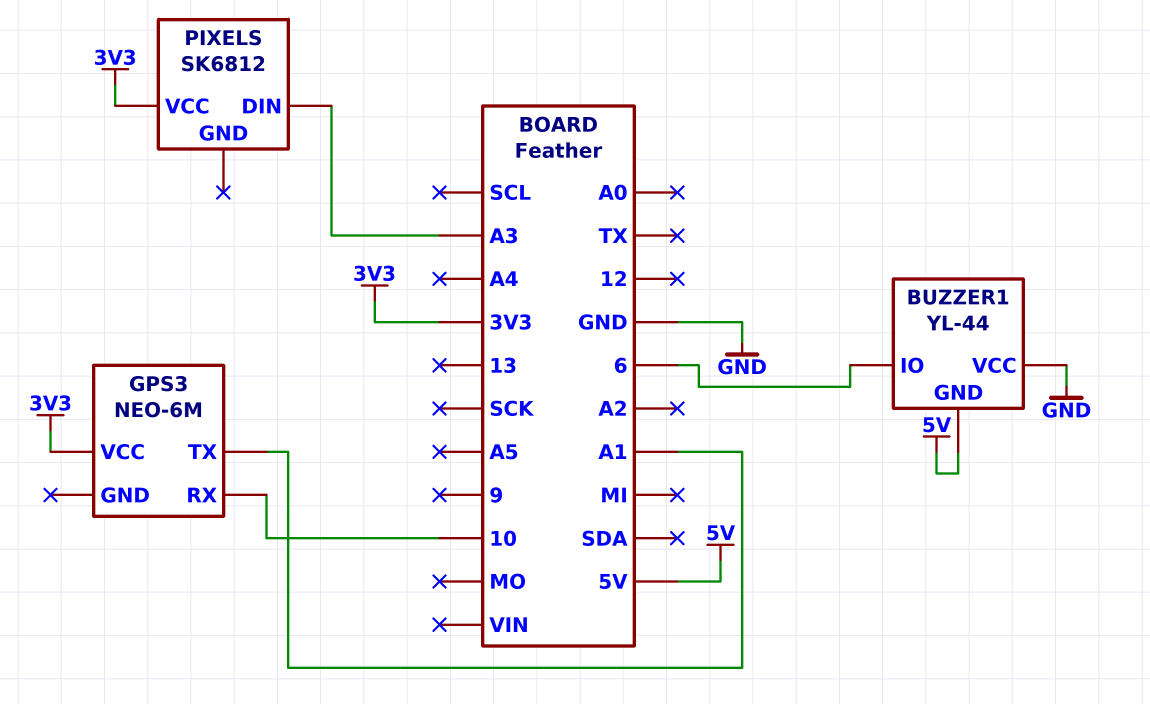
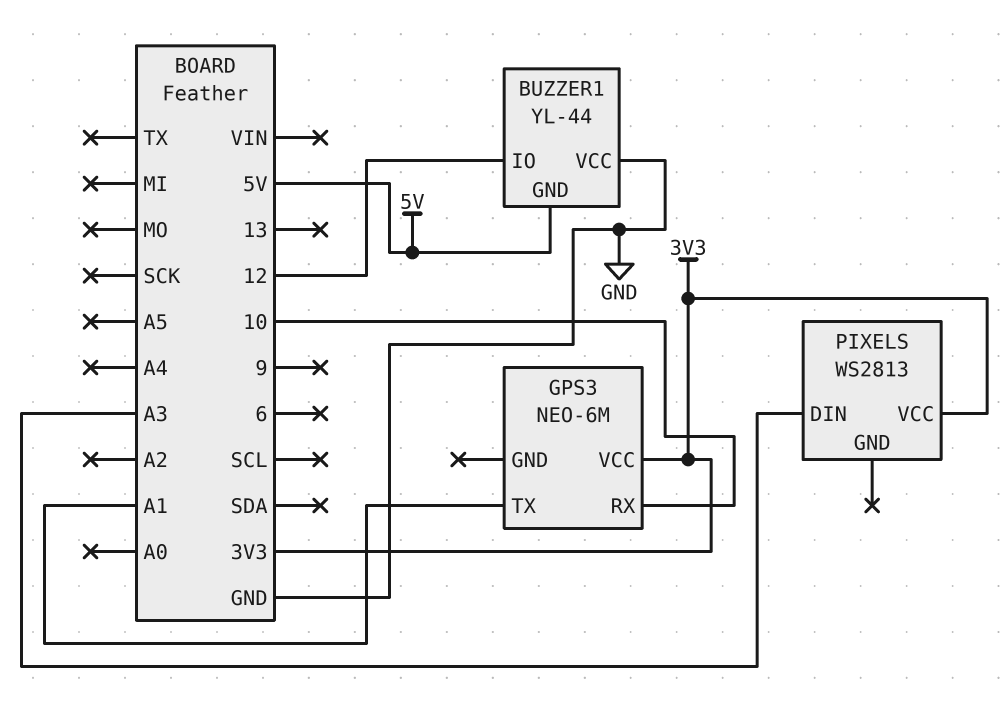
BUZZER1 pin IO: 6 -> 12
PIXELS: SK6812 -> WS2813

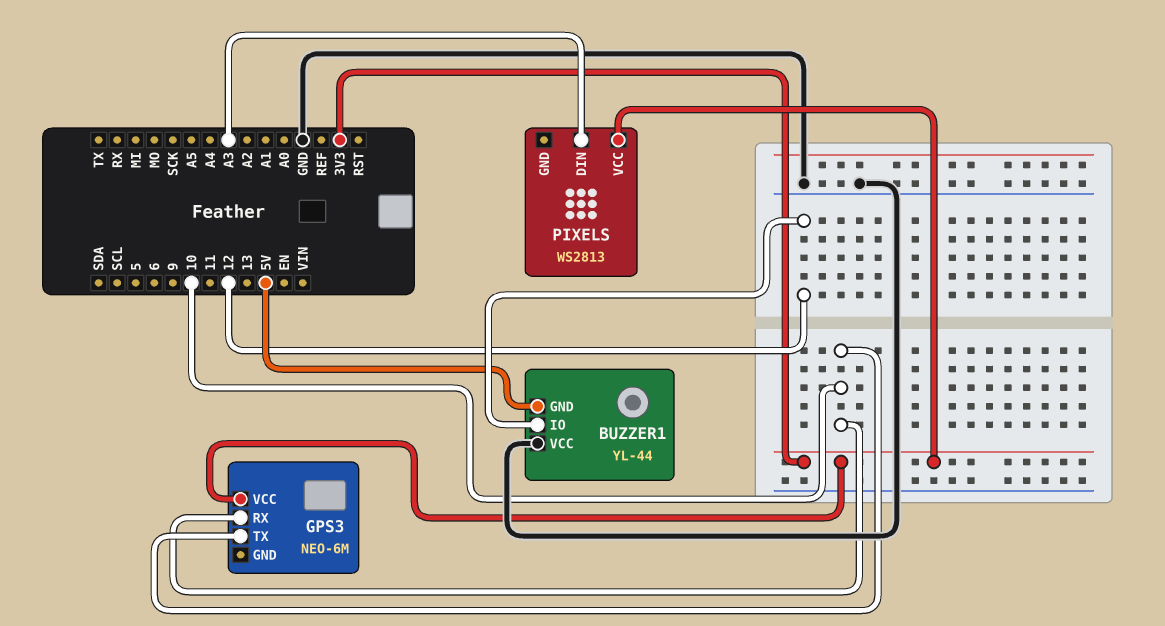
GPS3 pin TX: A1 -> 10

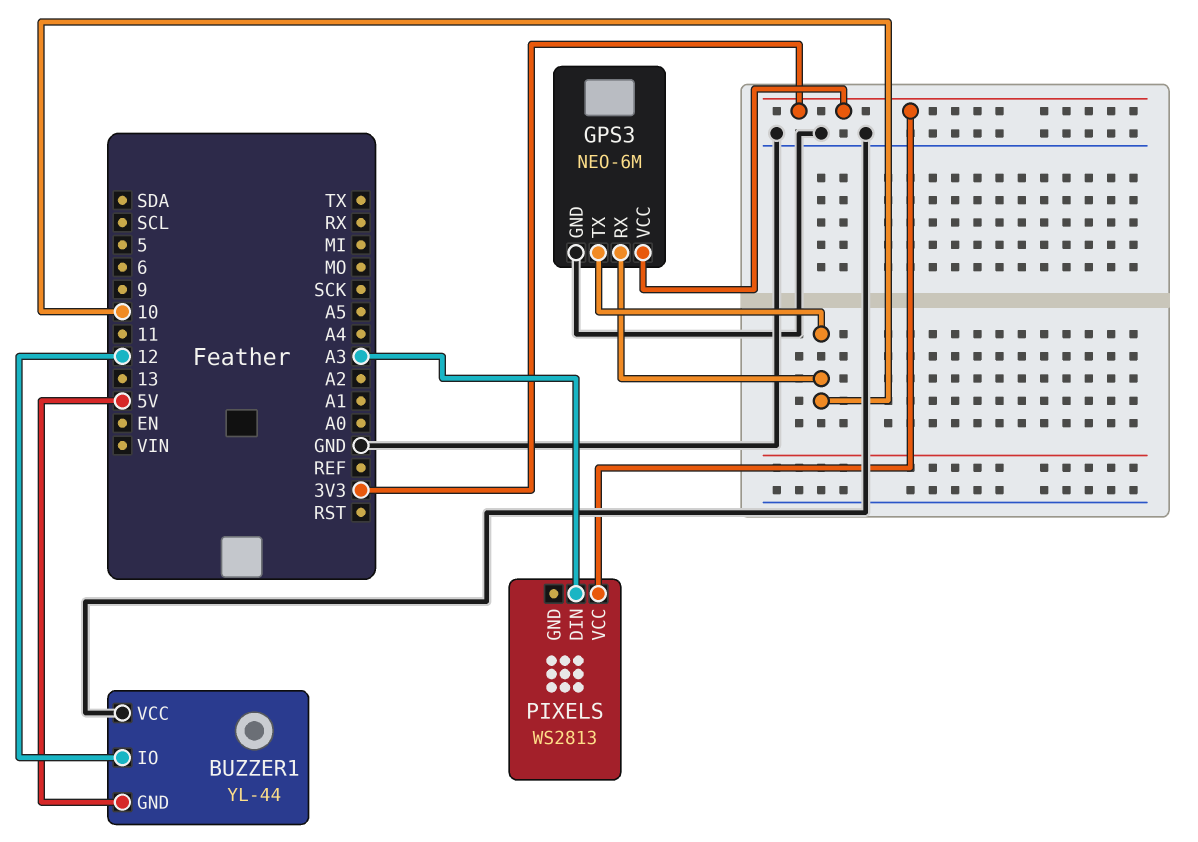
GPS3 pin GND: none -> GND

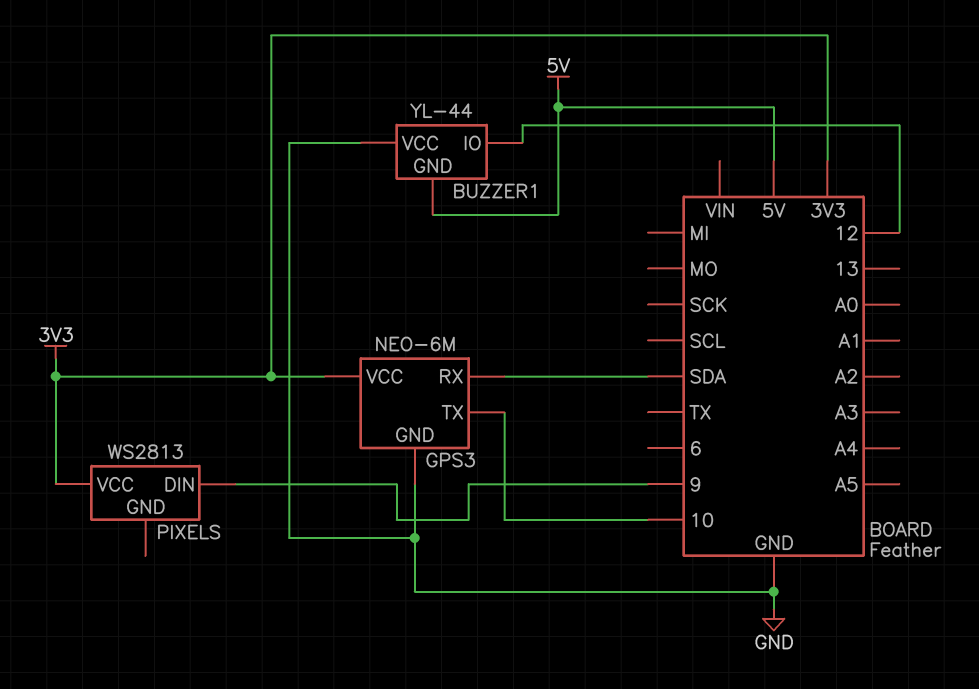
GPS3 pin RX: 10 -> SDA
PIXELS pin DIN: A3 -> 9

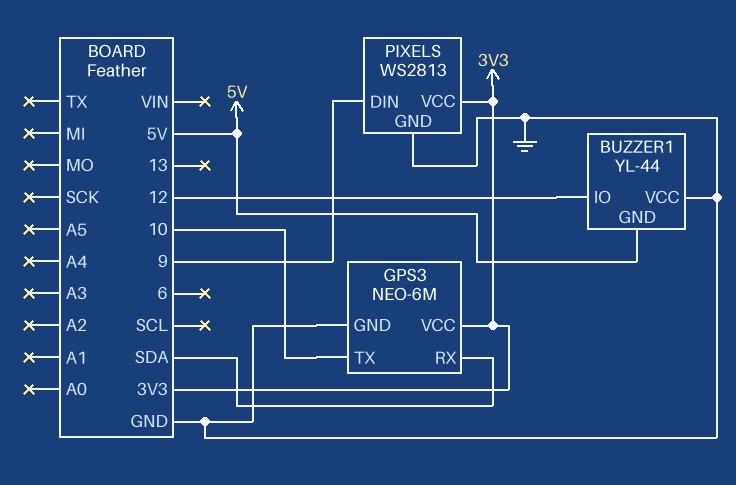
PIXELS pin GND: none -> GND

